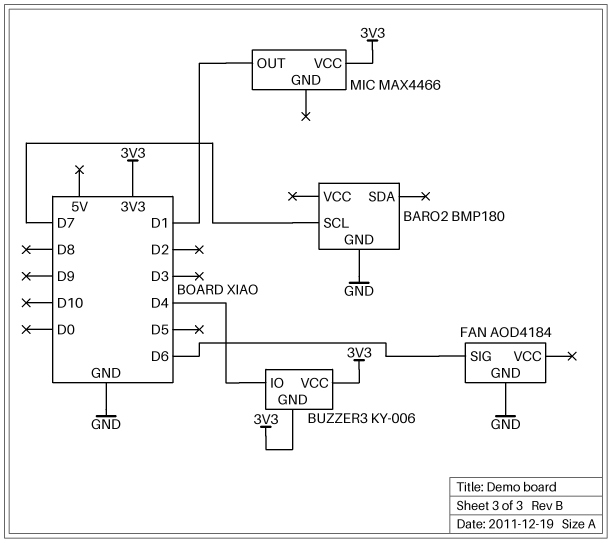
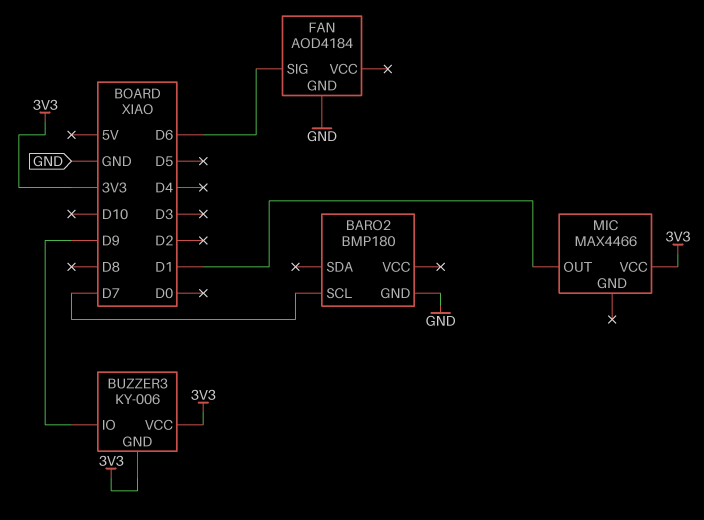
BUZZER3 pin IO: D4 -> D9

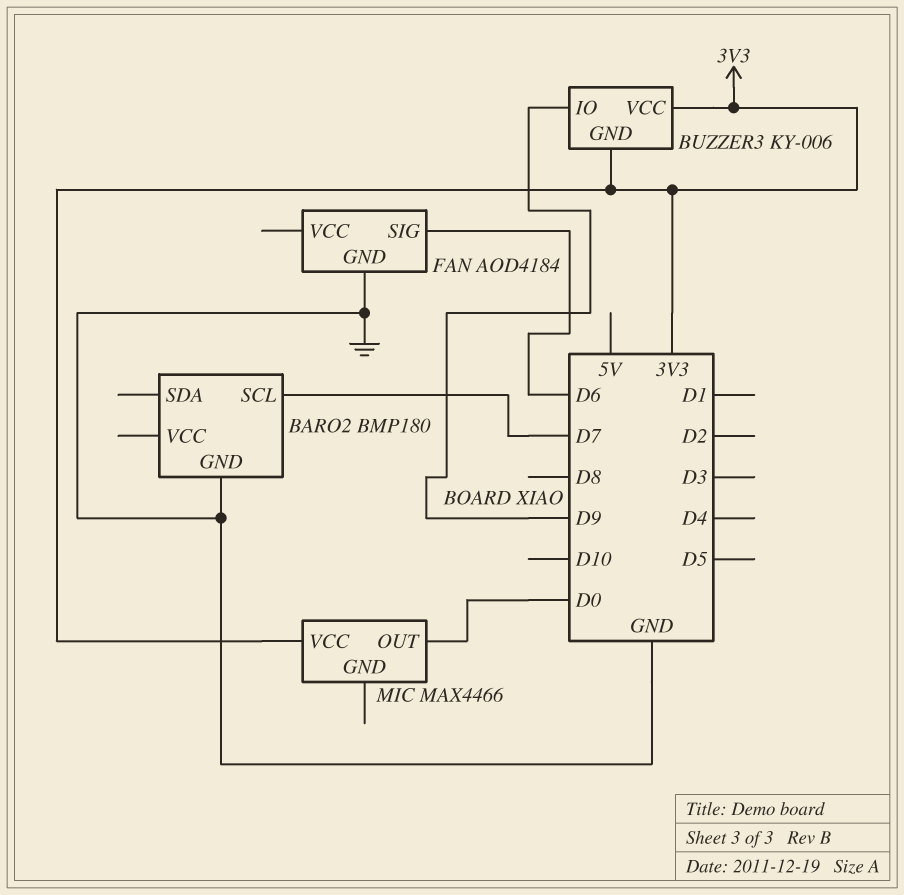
MIC pin OUT: D1 -> D0

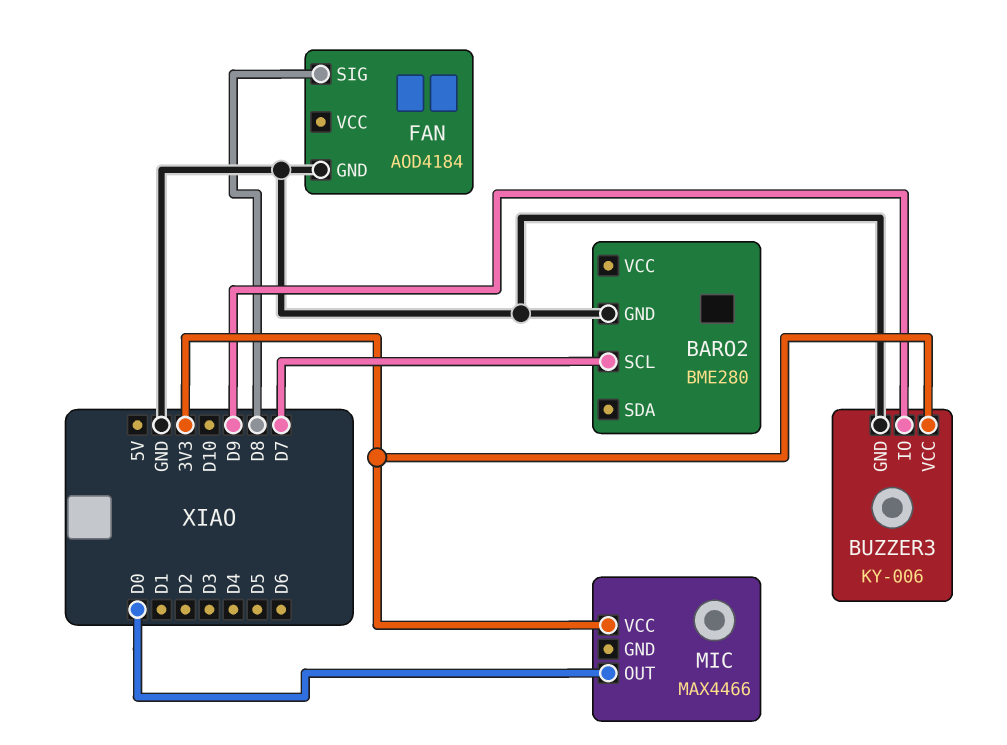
BARO2: BMP180 -> BME280
BUZZER3 pin GND: 3V3 -> GND
FAN pin SIG: D6 -> D8

